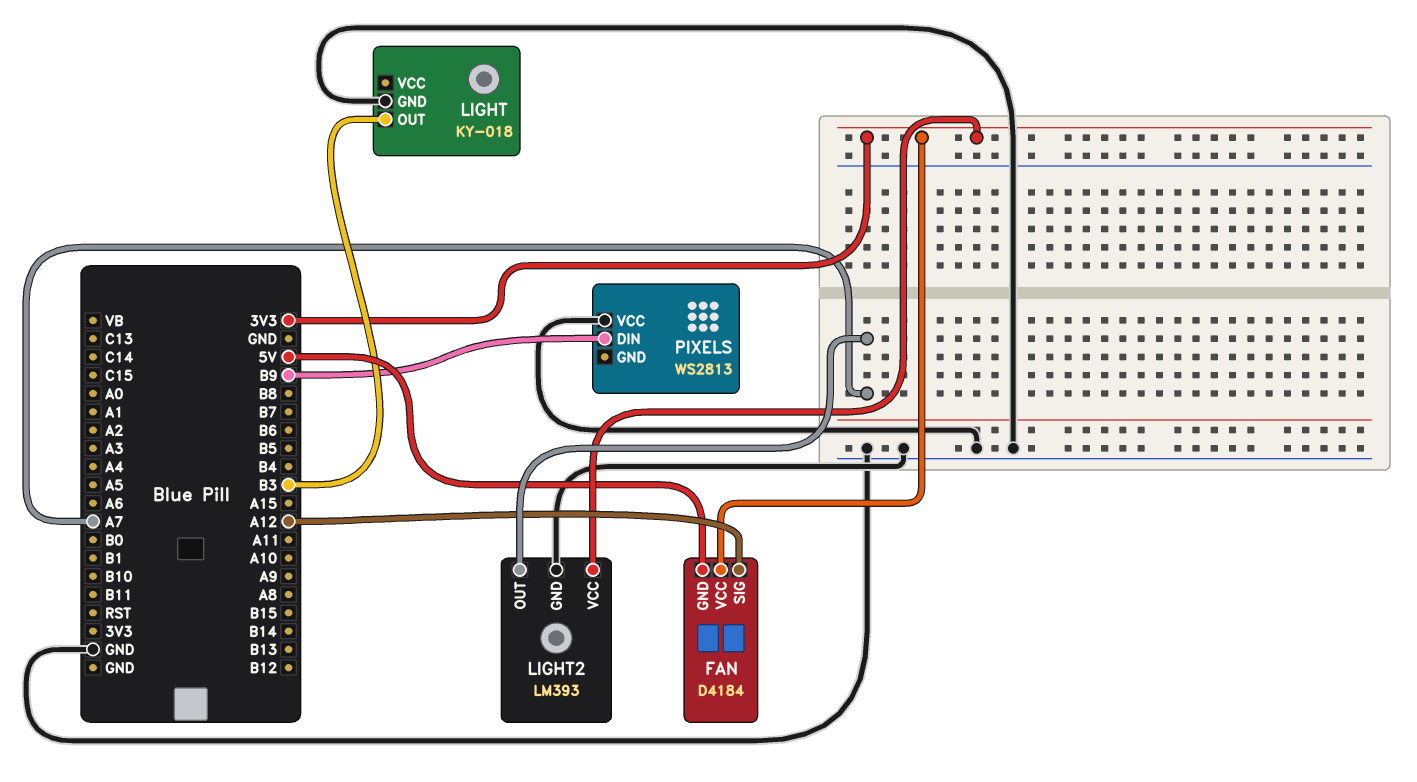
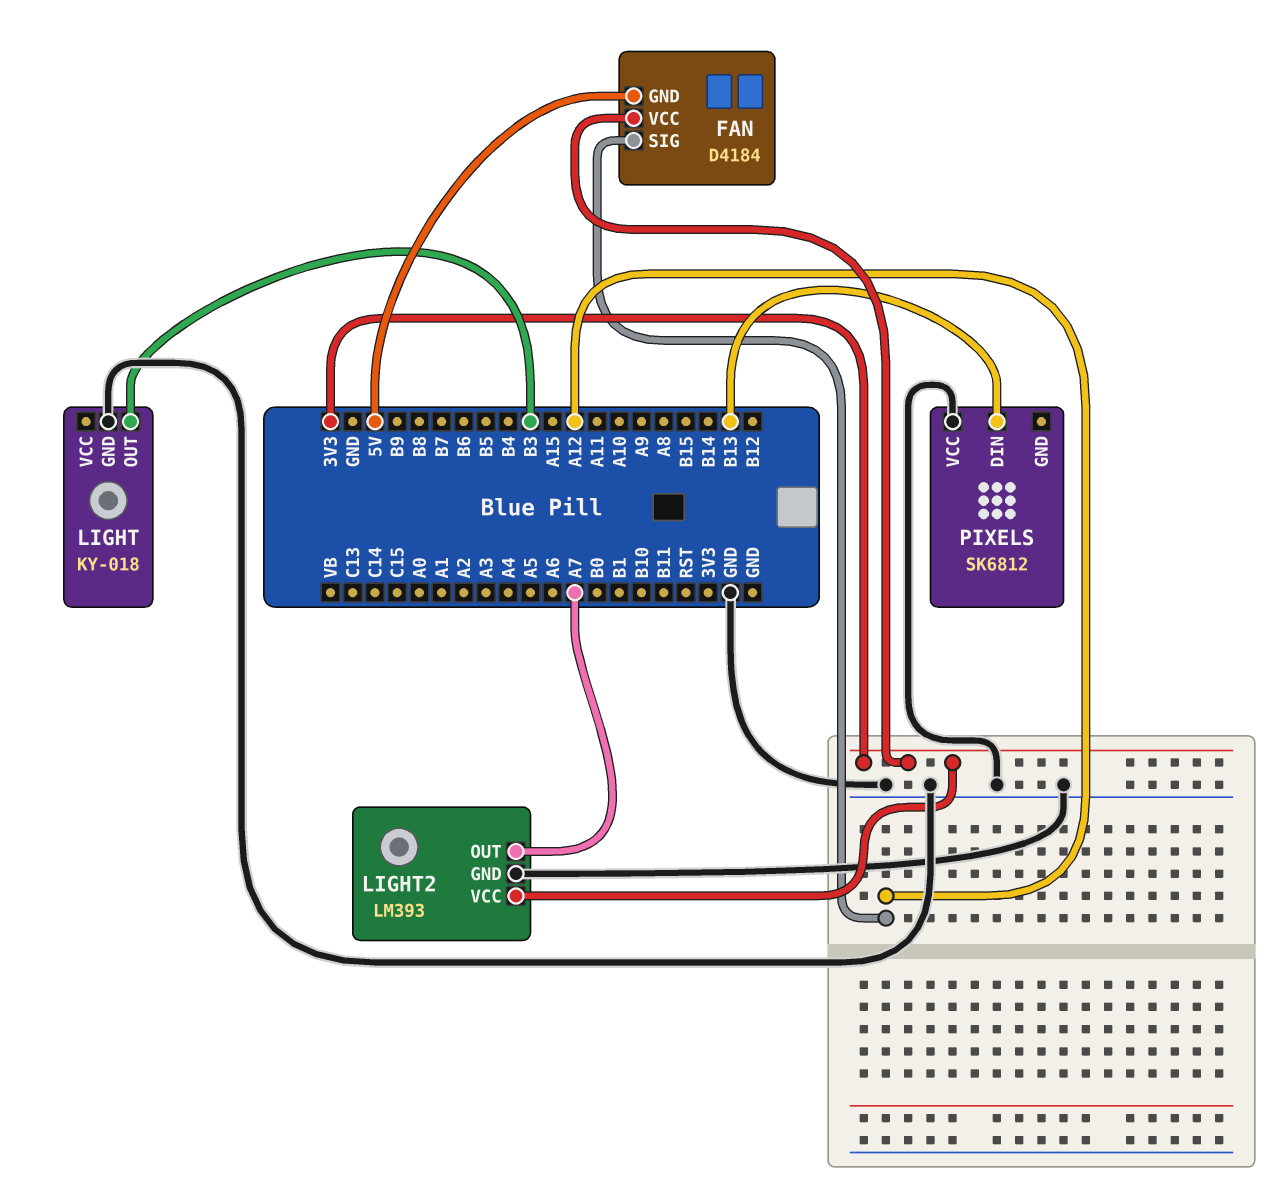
PIXELS: WS2813 -> SK6812
PIXELS pin DIN: B9 -> B13

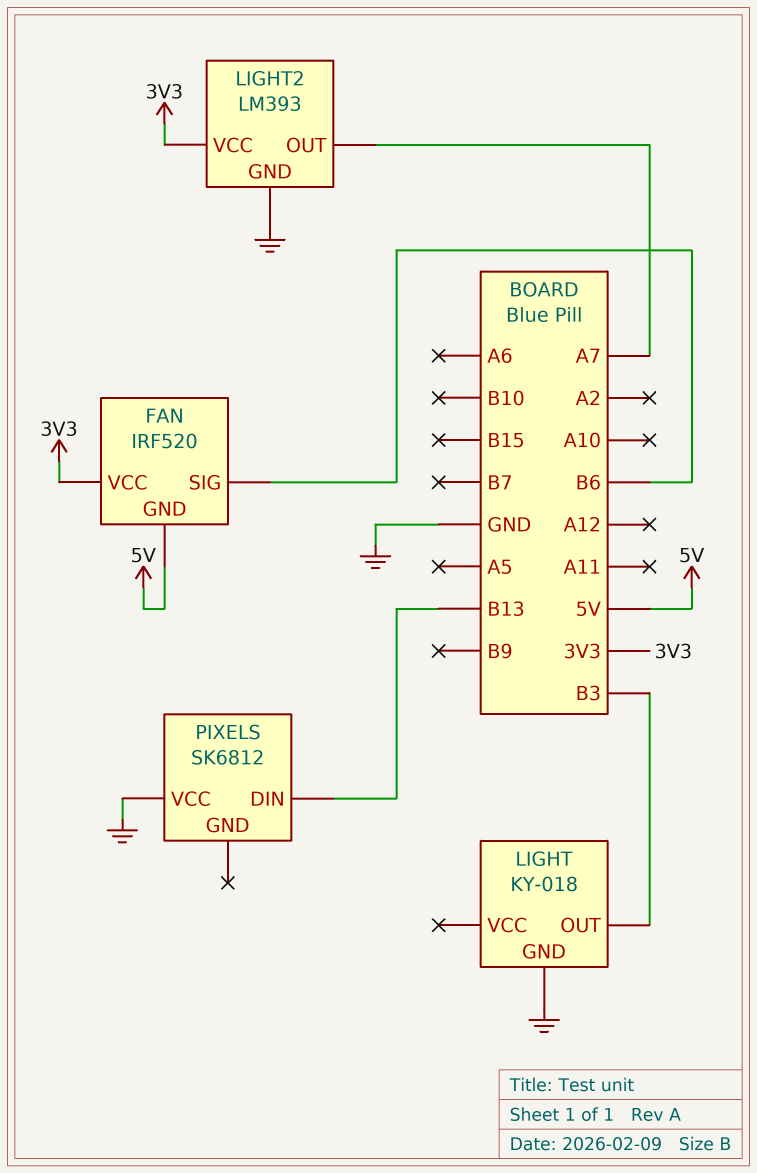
FAN: D4184 -> IRF520
FAN pin SIG: A12 -> B6

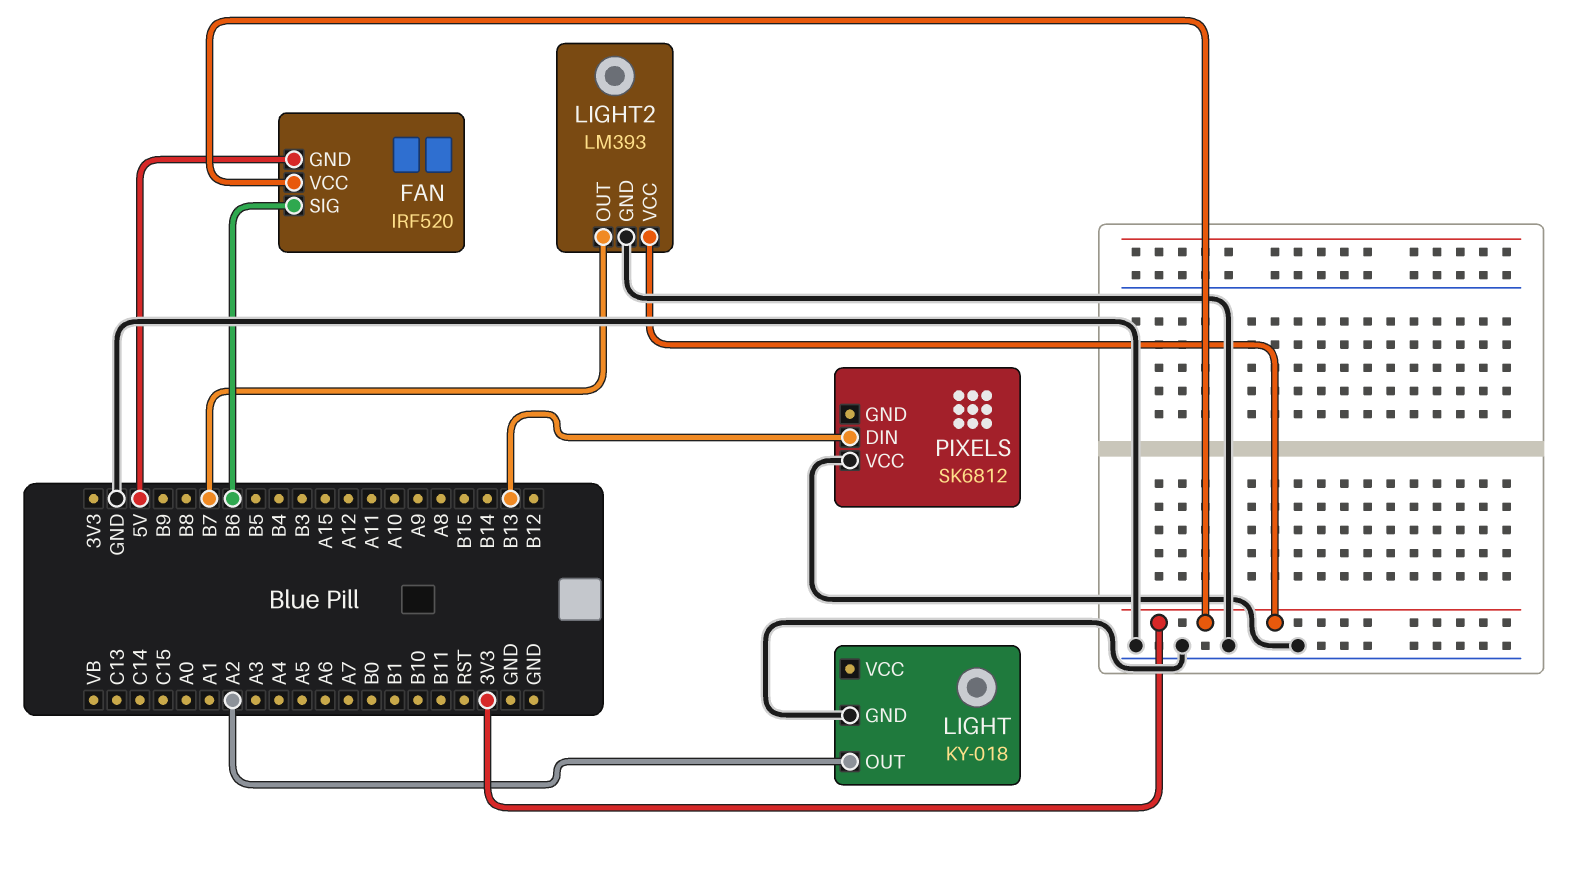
LIGHT pin OUT: B3 -> A2
LIGHT2 pin OUT: A7 -> B7

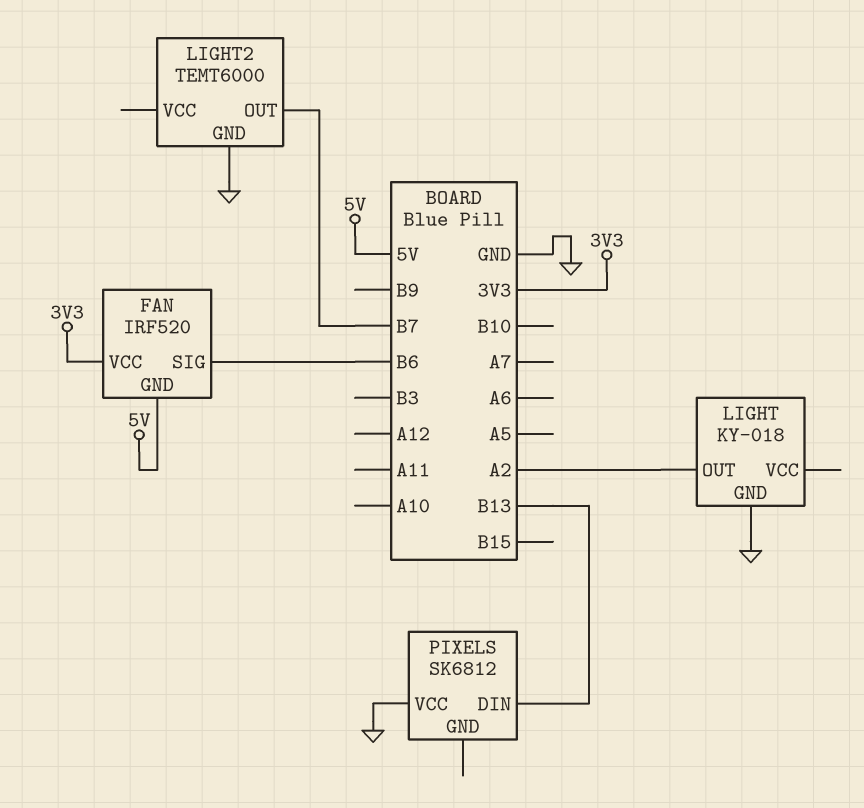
LIGHT2: LM393 -> TEMT6000
LIGHT2 pin VCC: 3V3 -> none

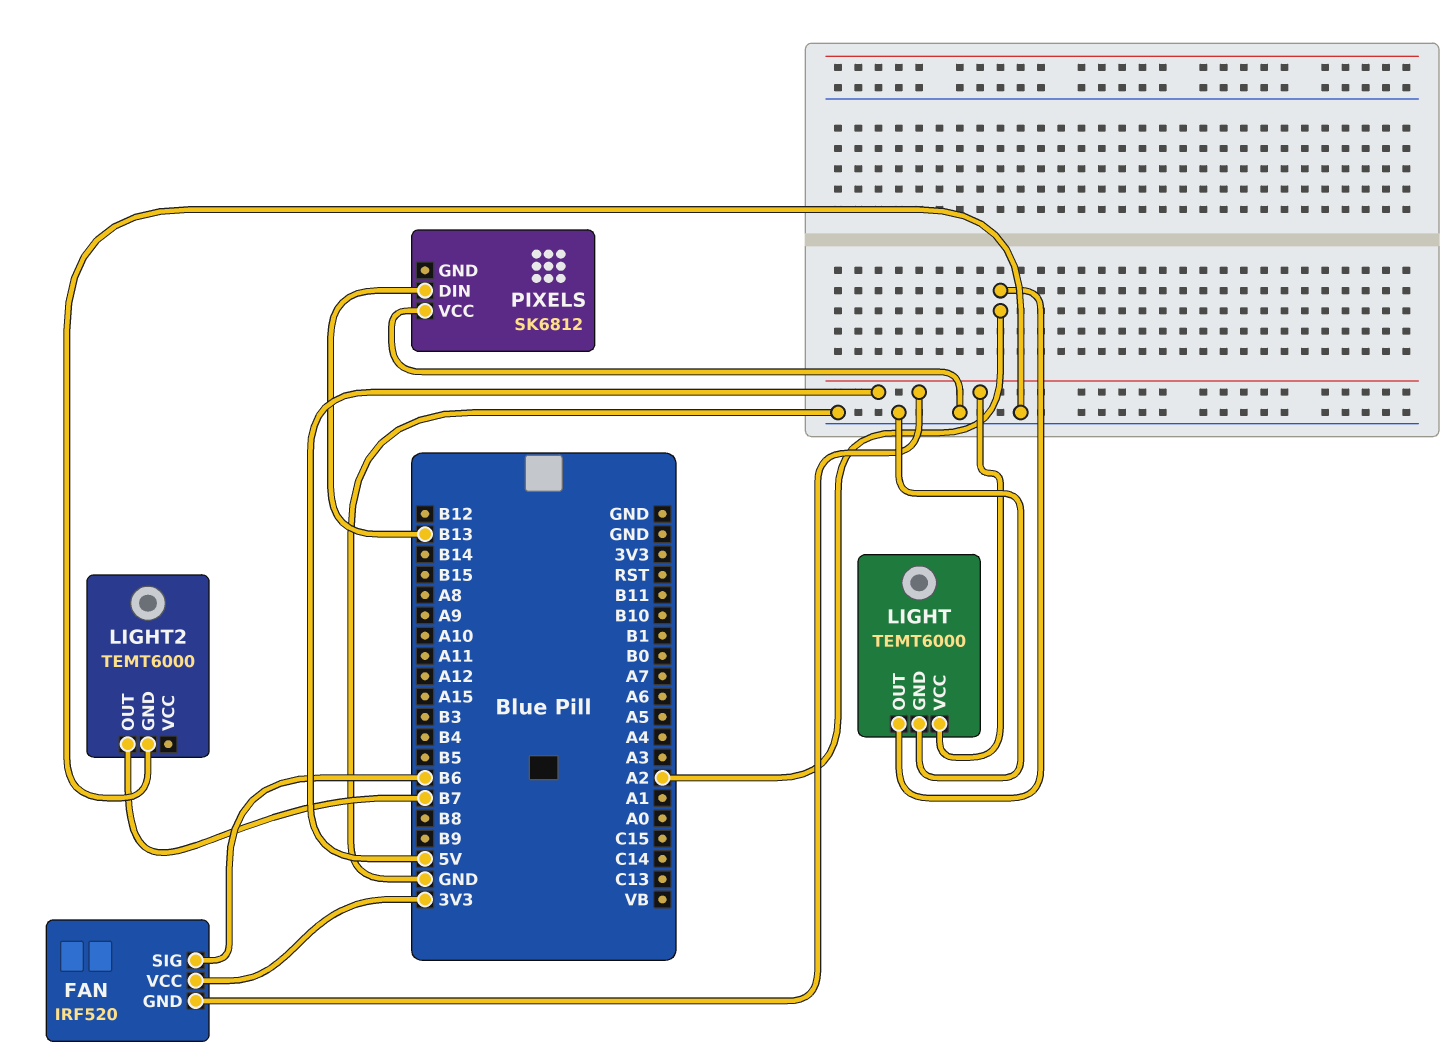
LIGHT: KY-018 -> TEMT6000
LIGHT pin VCC: none -> 5V

